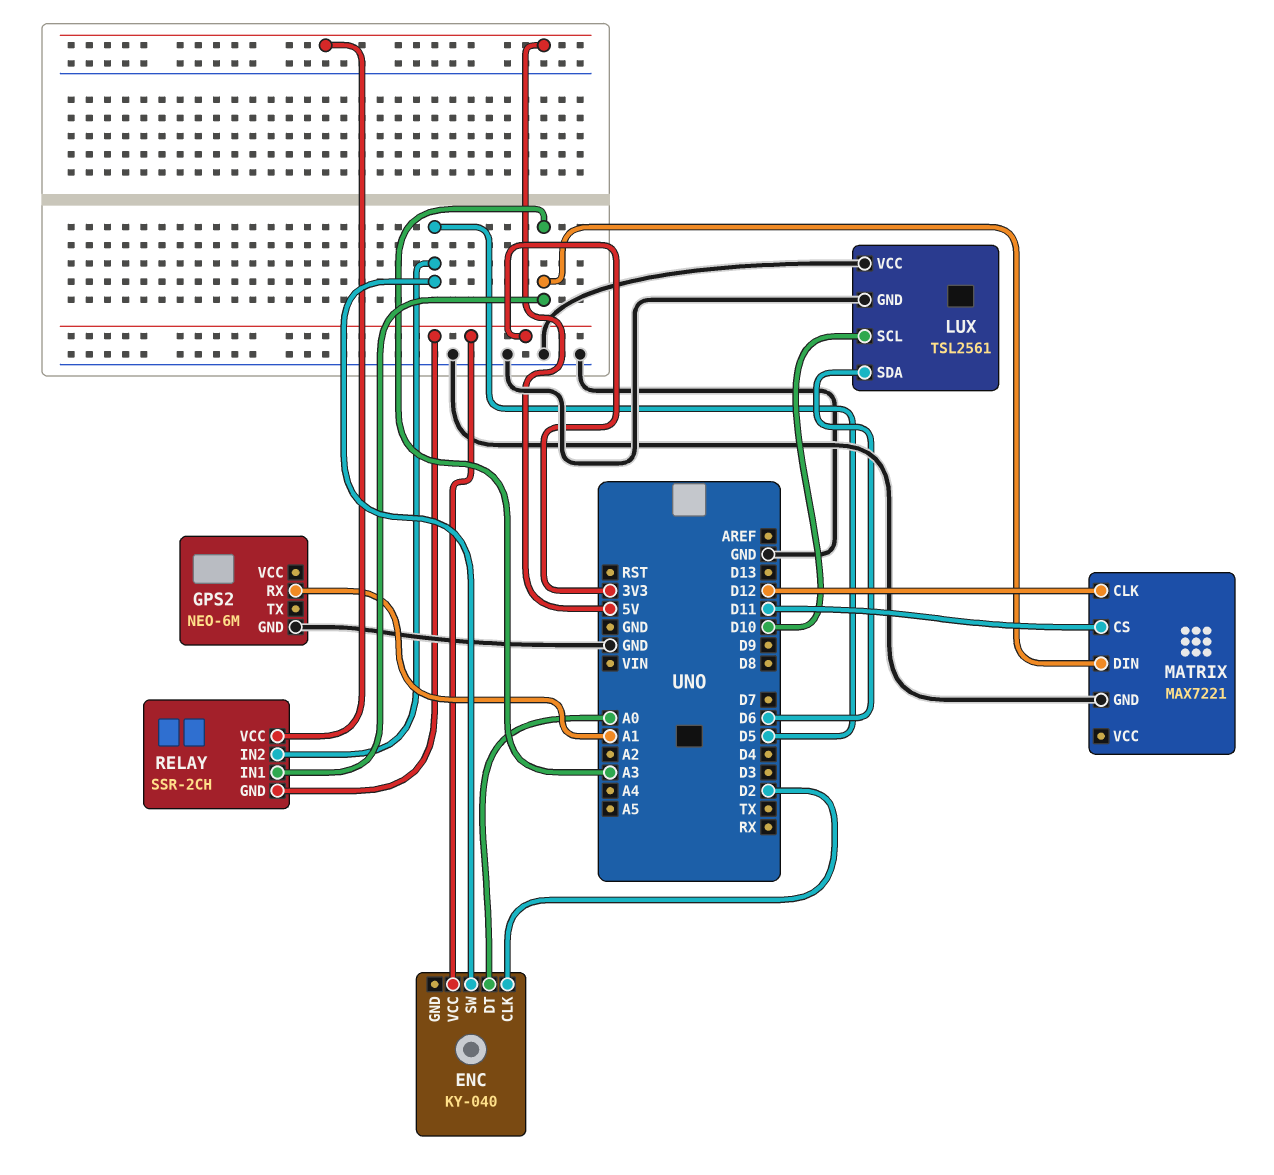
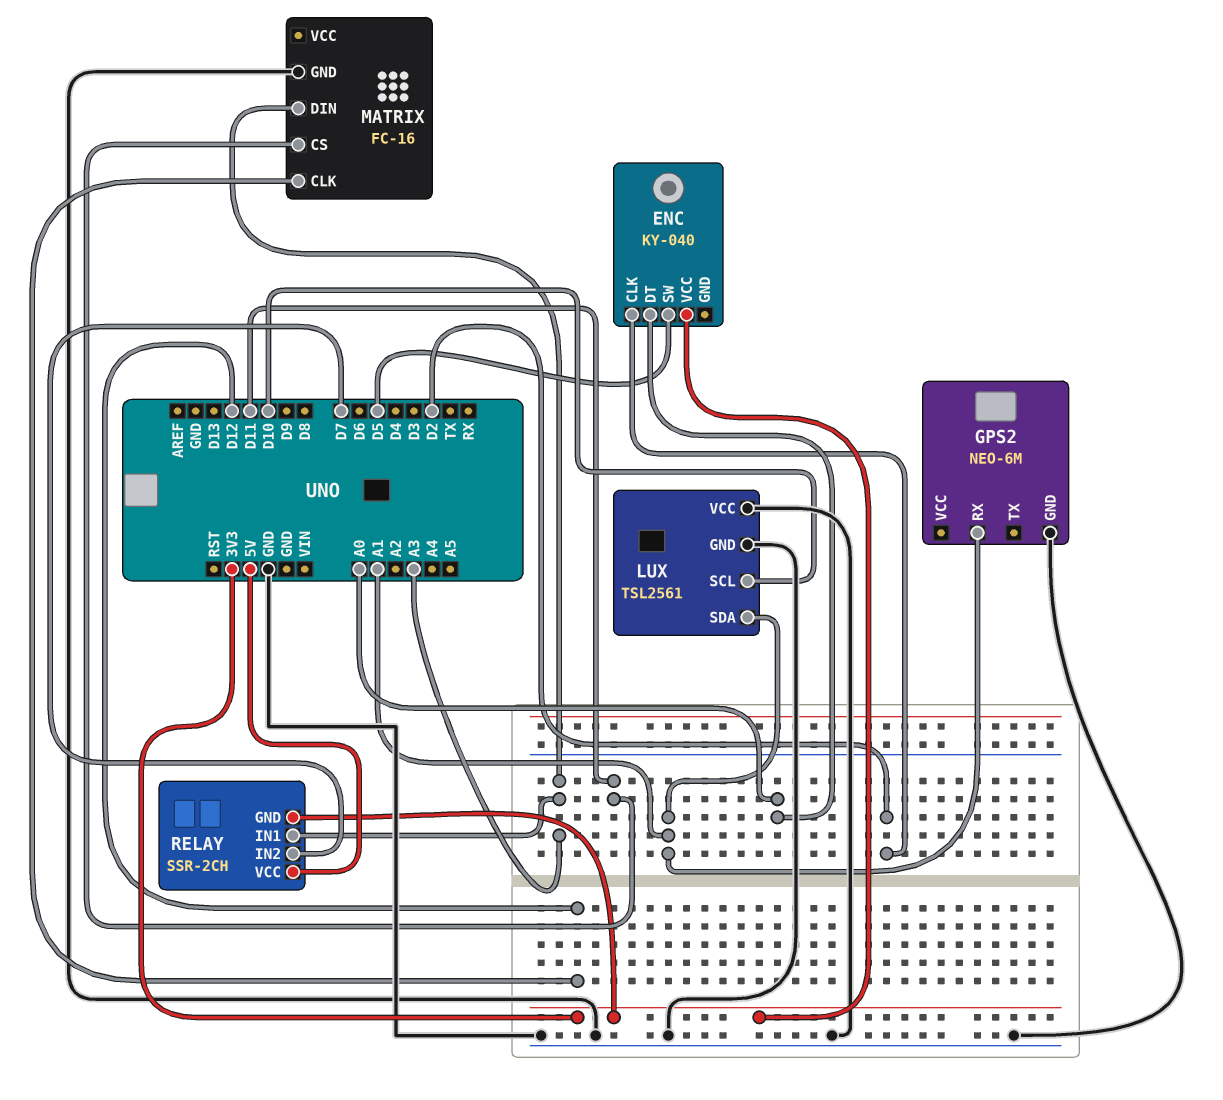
LUX pin SDA: D6 -> A1
MATRIX: MAX7221 -> FC-16
RELAY pin IN2: D5 -> D7

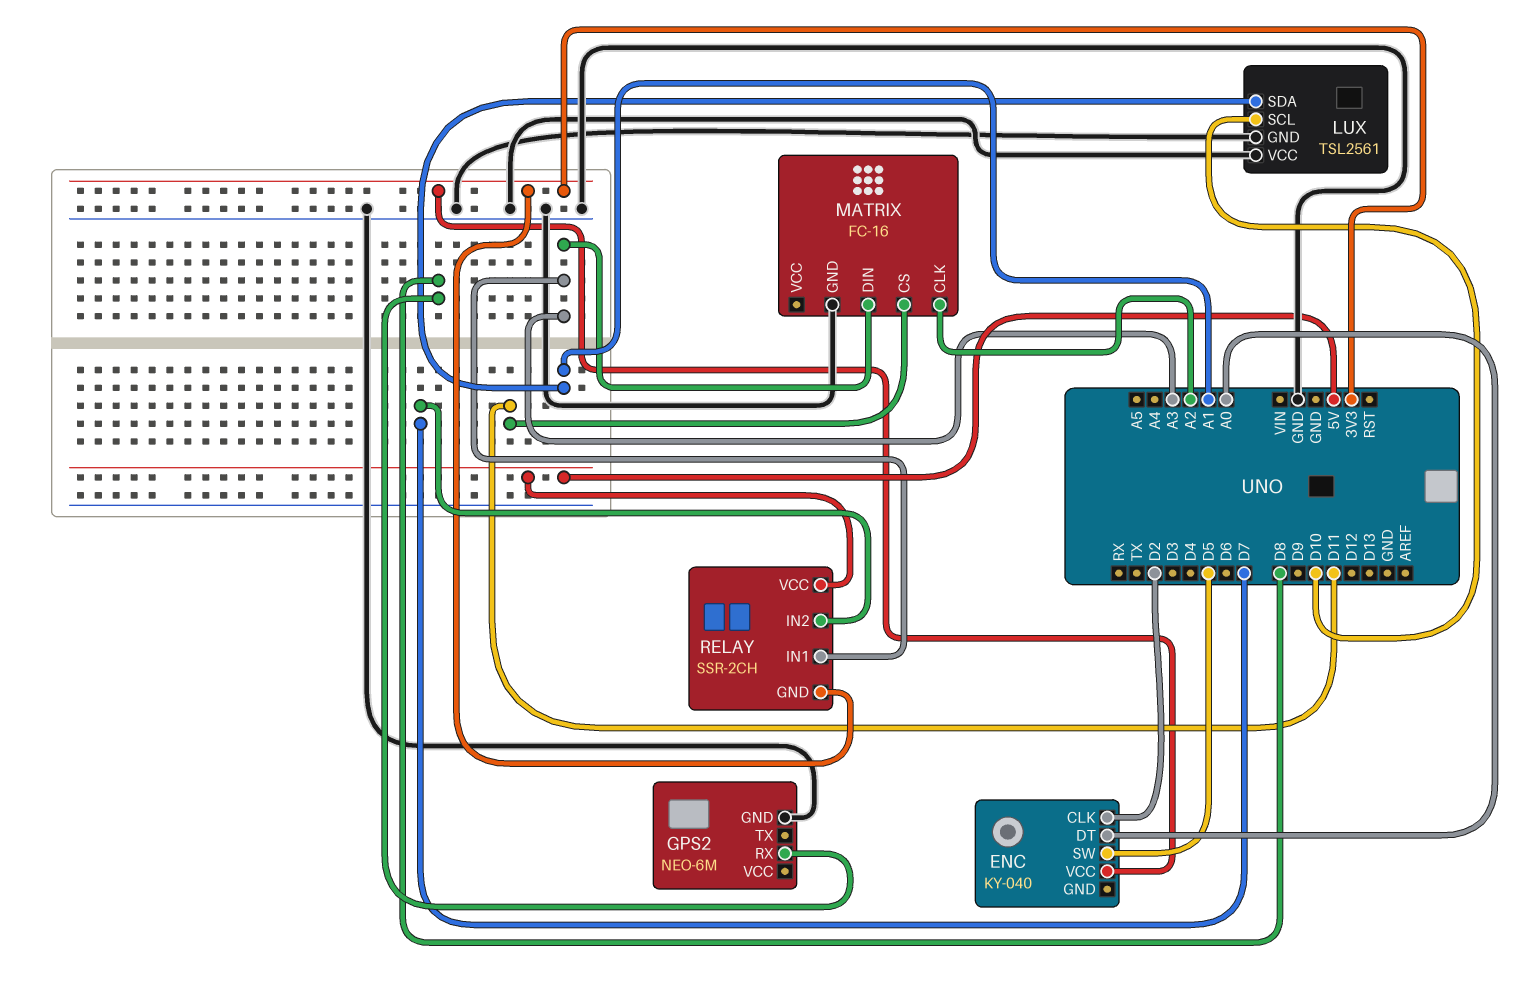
GPS2 pin RX: A1 -> D8
MATRIX pin CLK: D12 -> A2

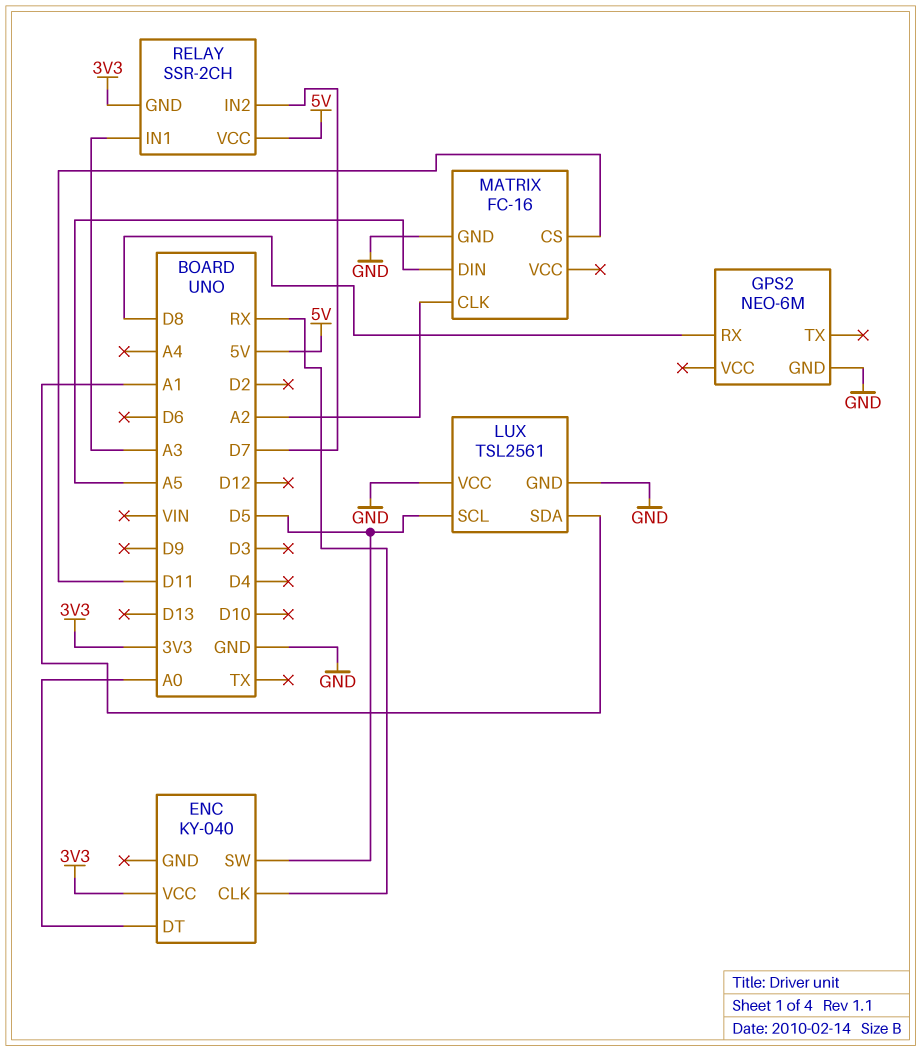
ENC pin CLK: D2 -> RX
LUX pin SCL: D10 -> D5
MATRIX pin DIN: A3 -> A5

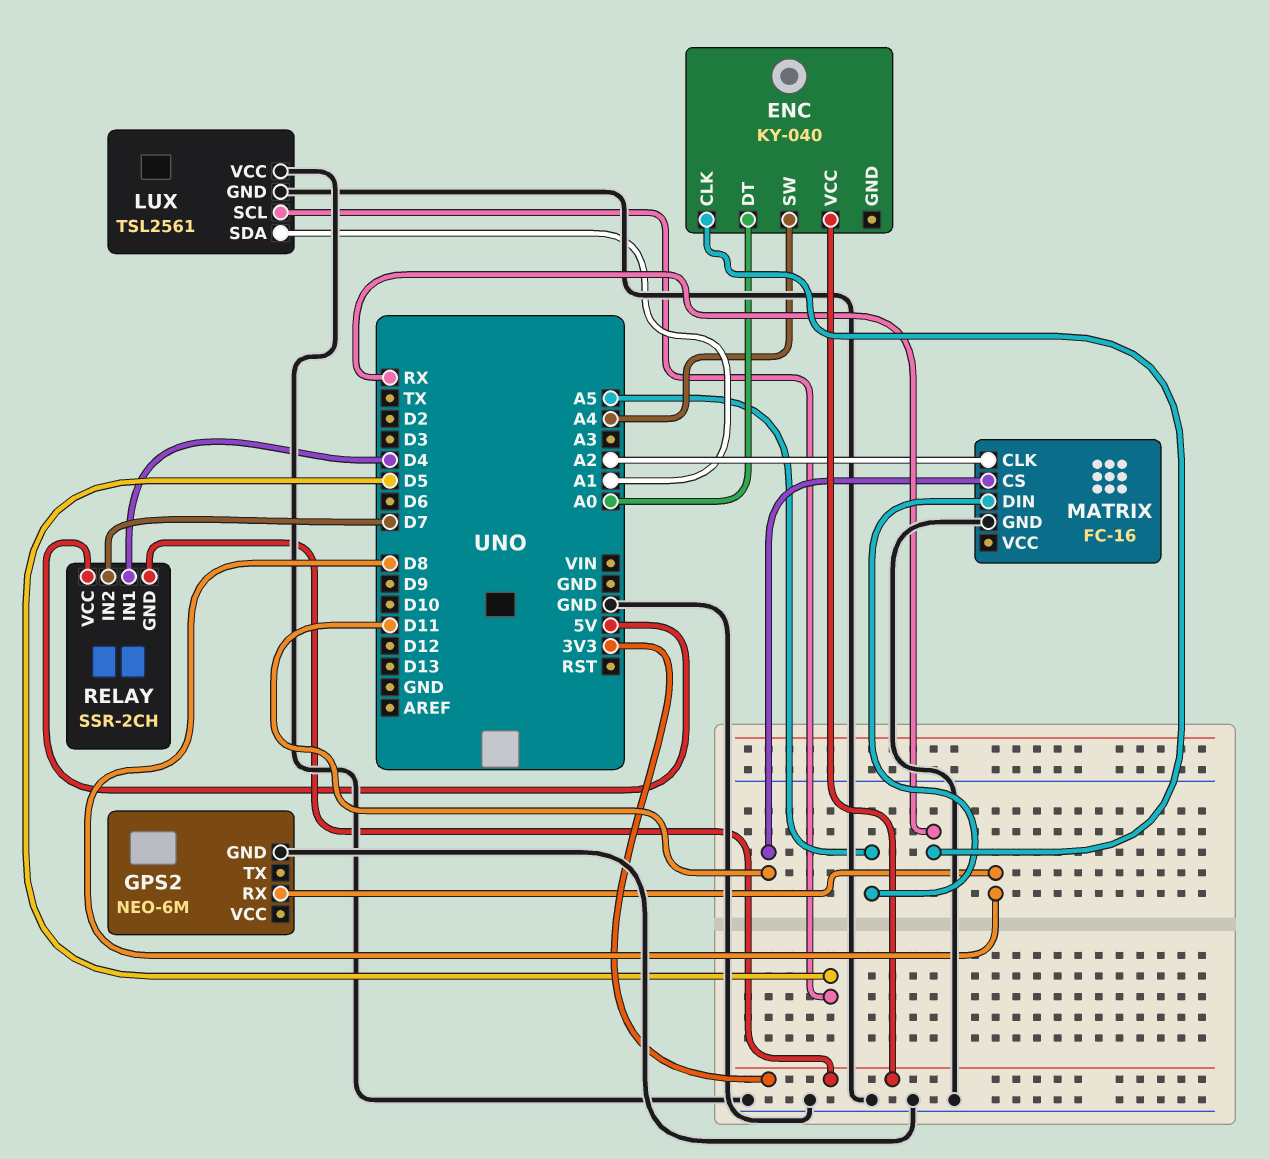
ENC pin SW: D5 -> A4
RELAY pin IN1: A3 -> D4

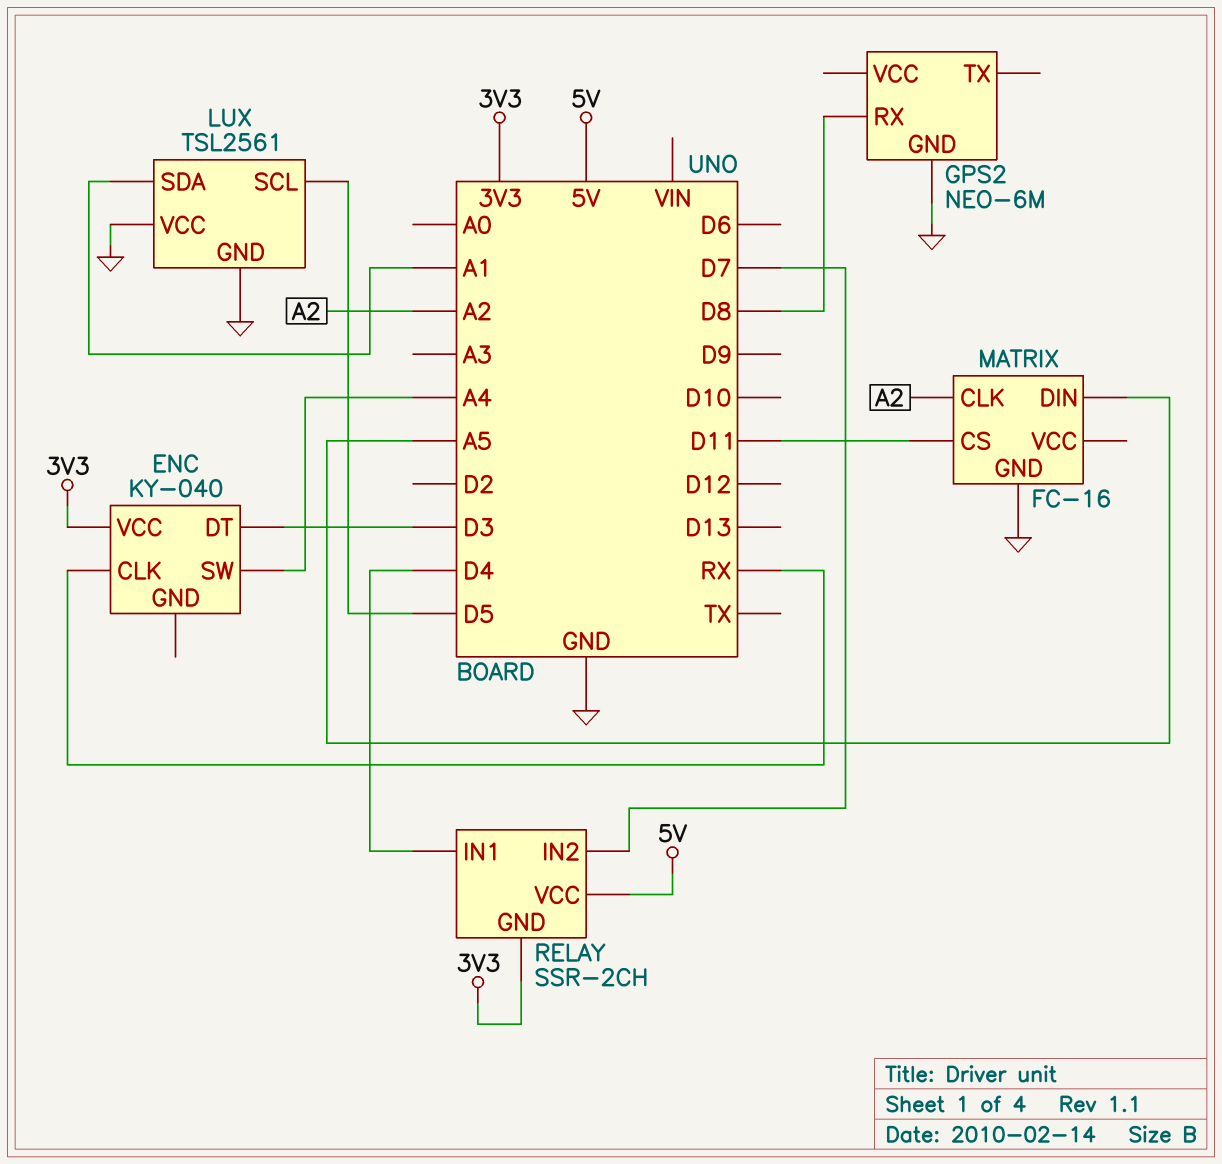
ENC pin DT: A0 -> D3

